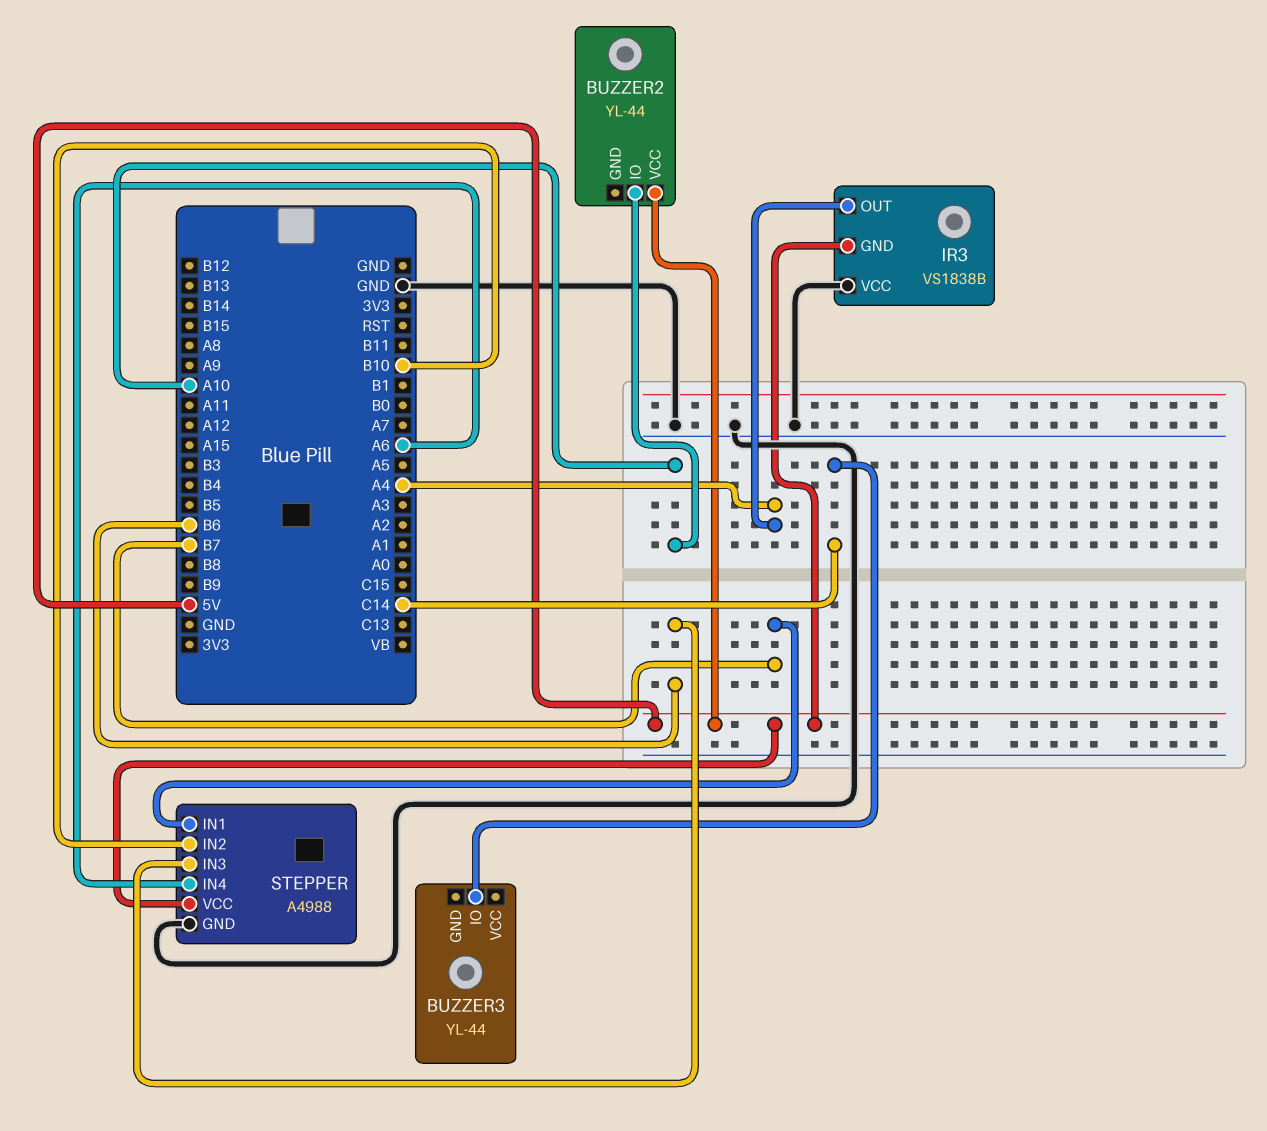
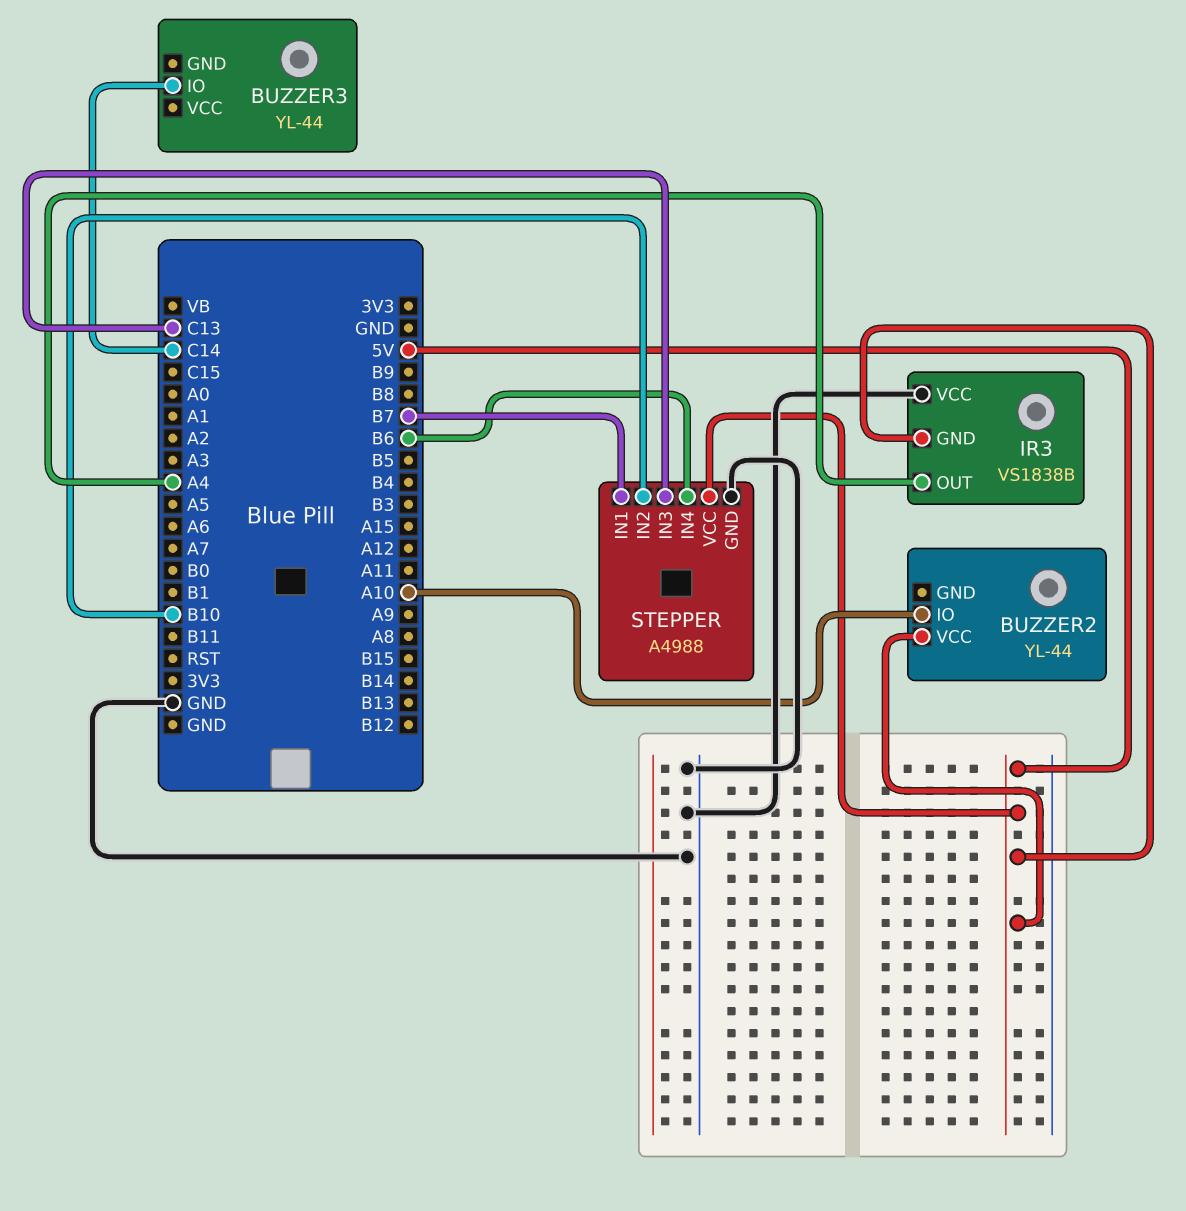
STEPPER pin IN3: B6 -> C13
STEPPER pin IN4: A6 -> B6

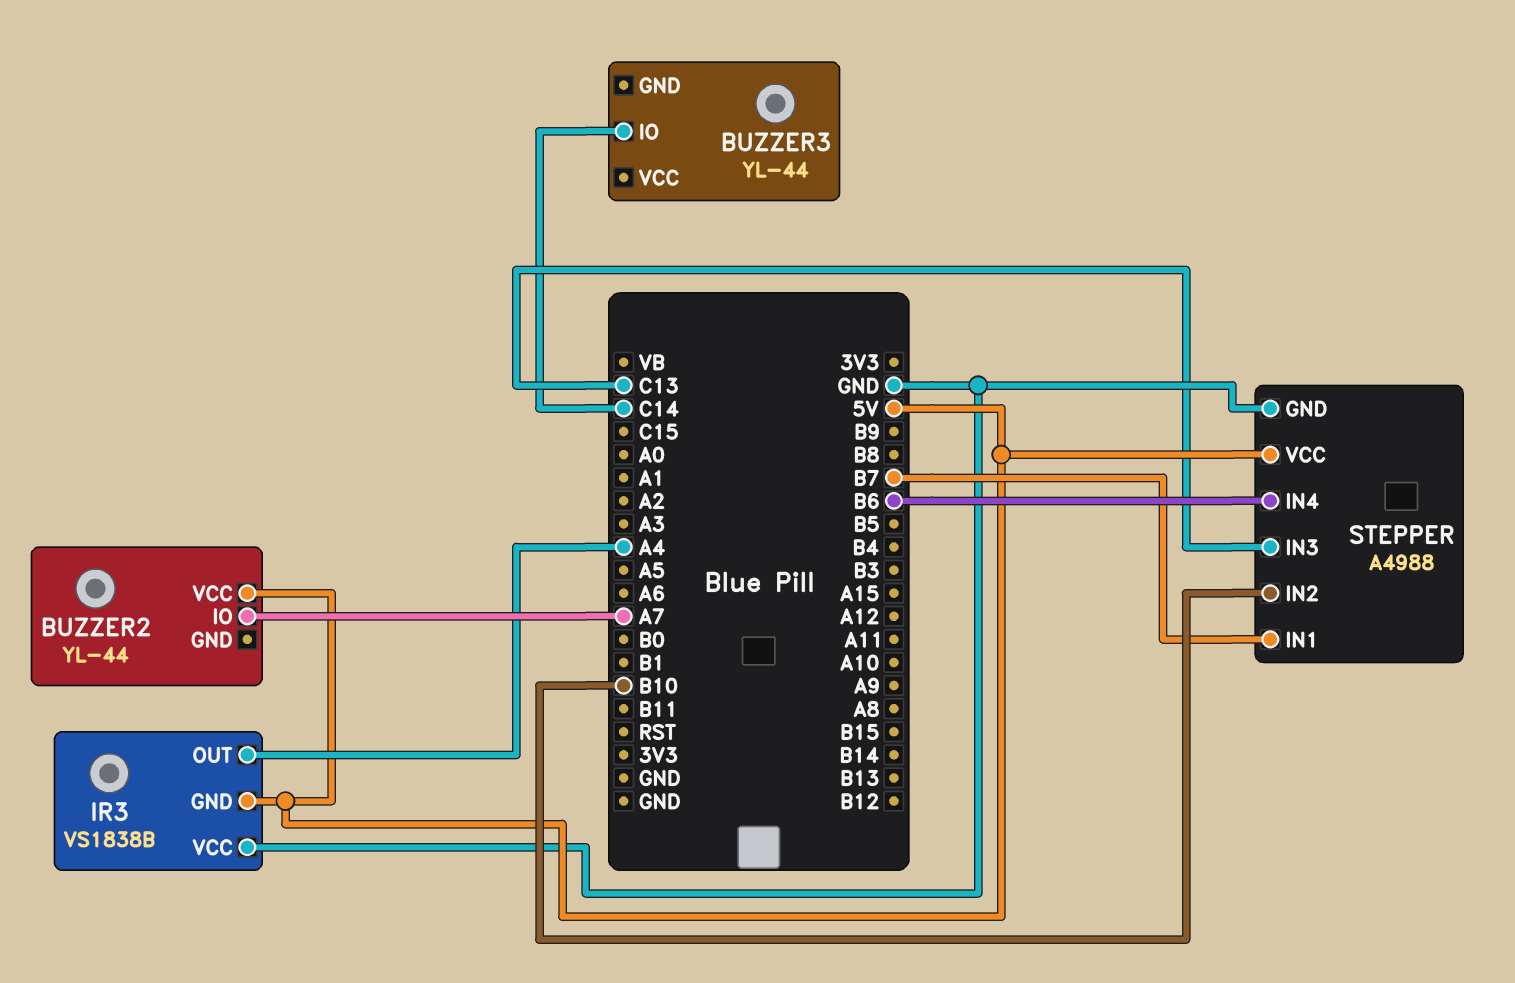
BUZZER2 pin IO: A10 -> A7

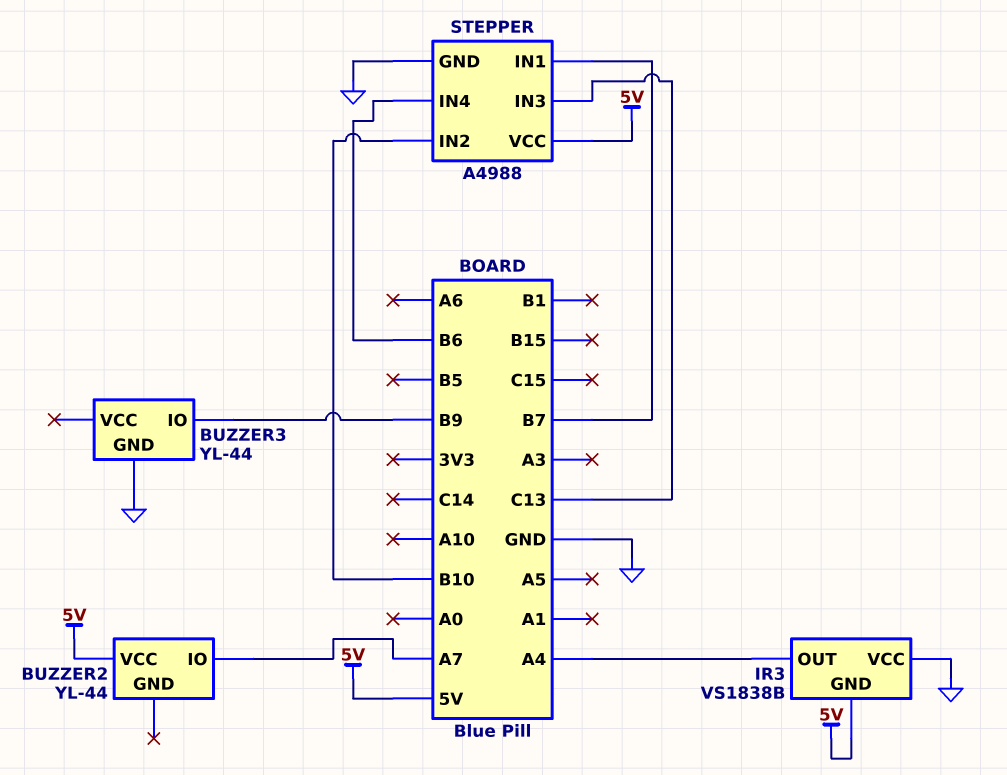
BUZZER3 pin GND: none -> GND
BUZZER3 pin IO: C14 -> B9

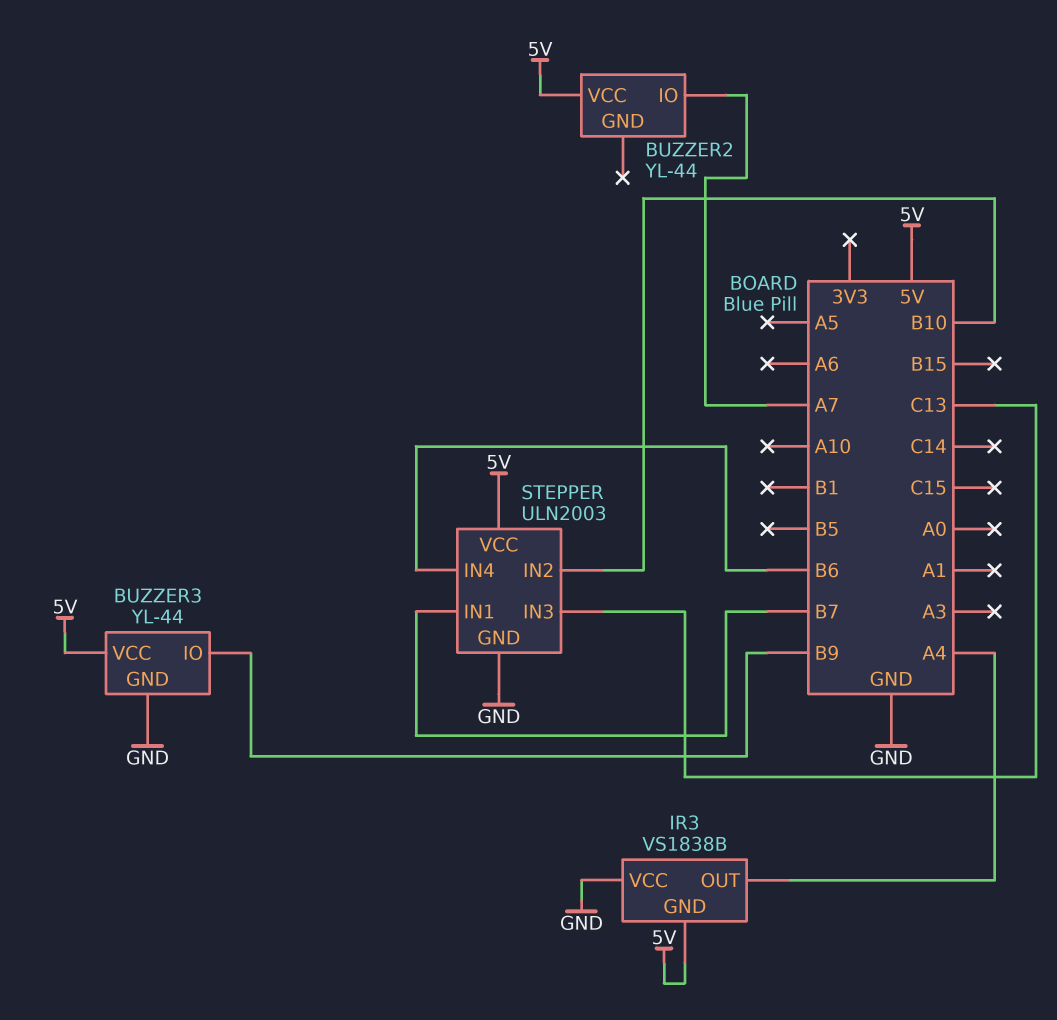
BUZZER3 pin VCC: none -> 5V
STEPPER: A4988 -> ULN2003

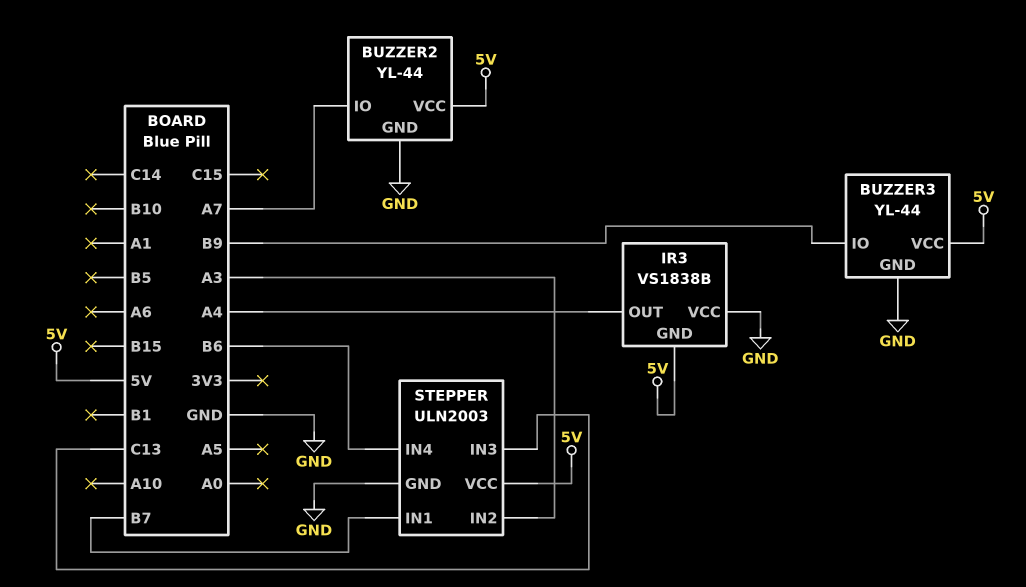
BUZZER2 pin GND: none -> GND
STEPPER pin IN2: B10 -> A3

